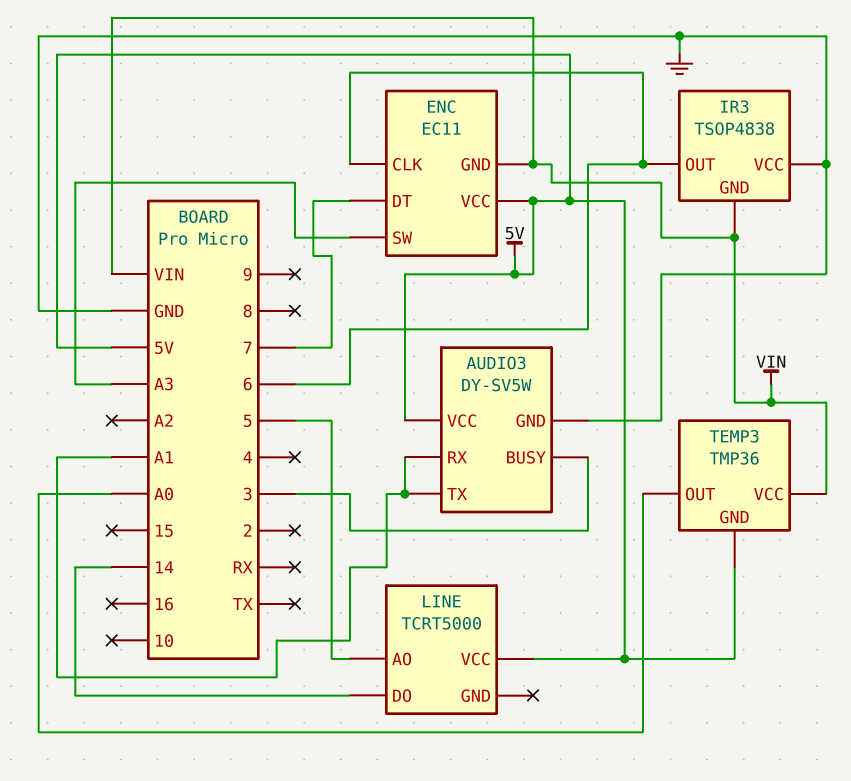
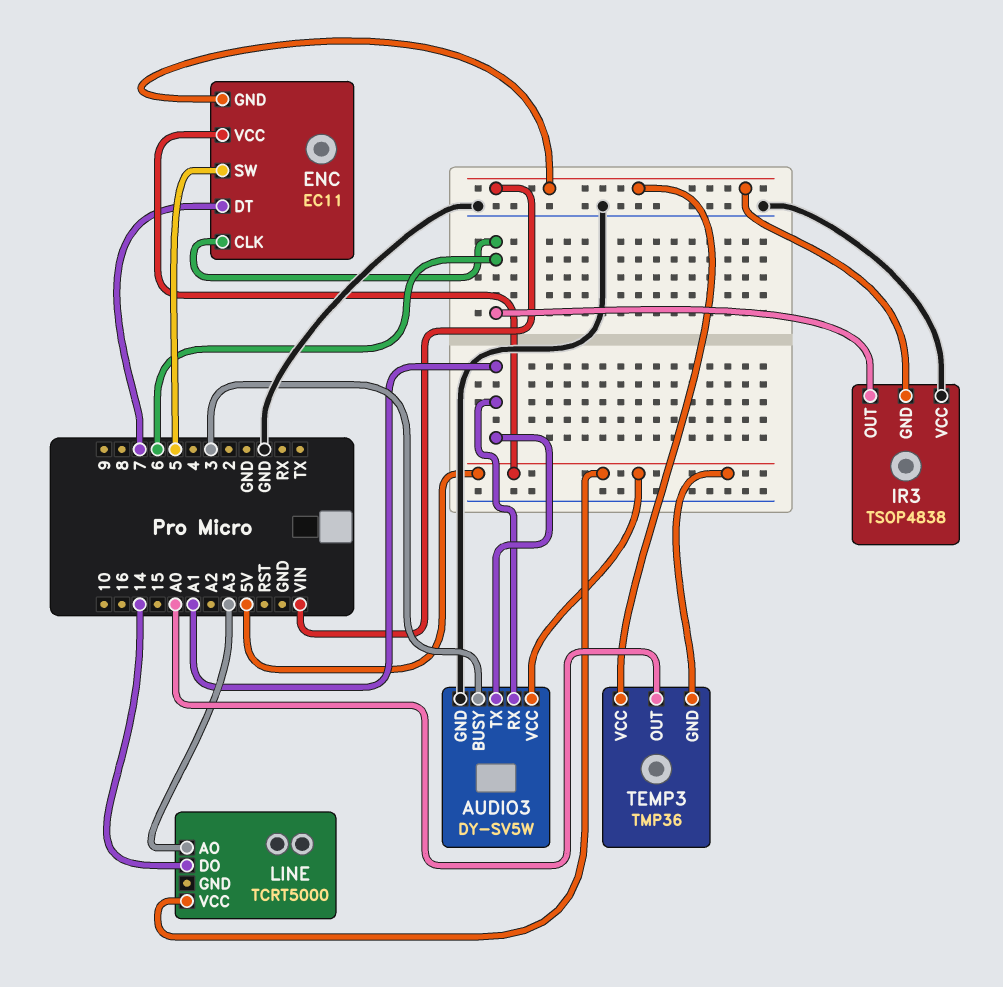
ENC pin SW: A3 -> 5
LINE pin AO: 5 -> A3

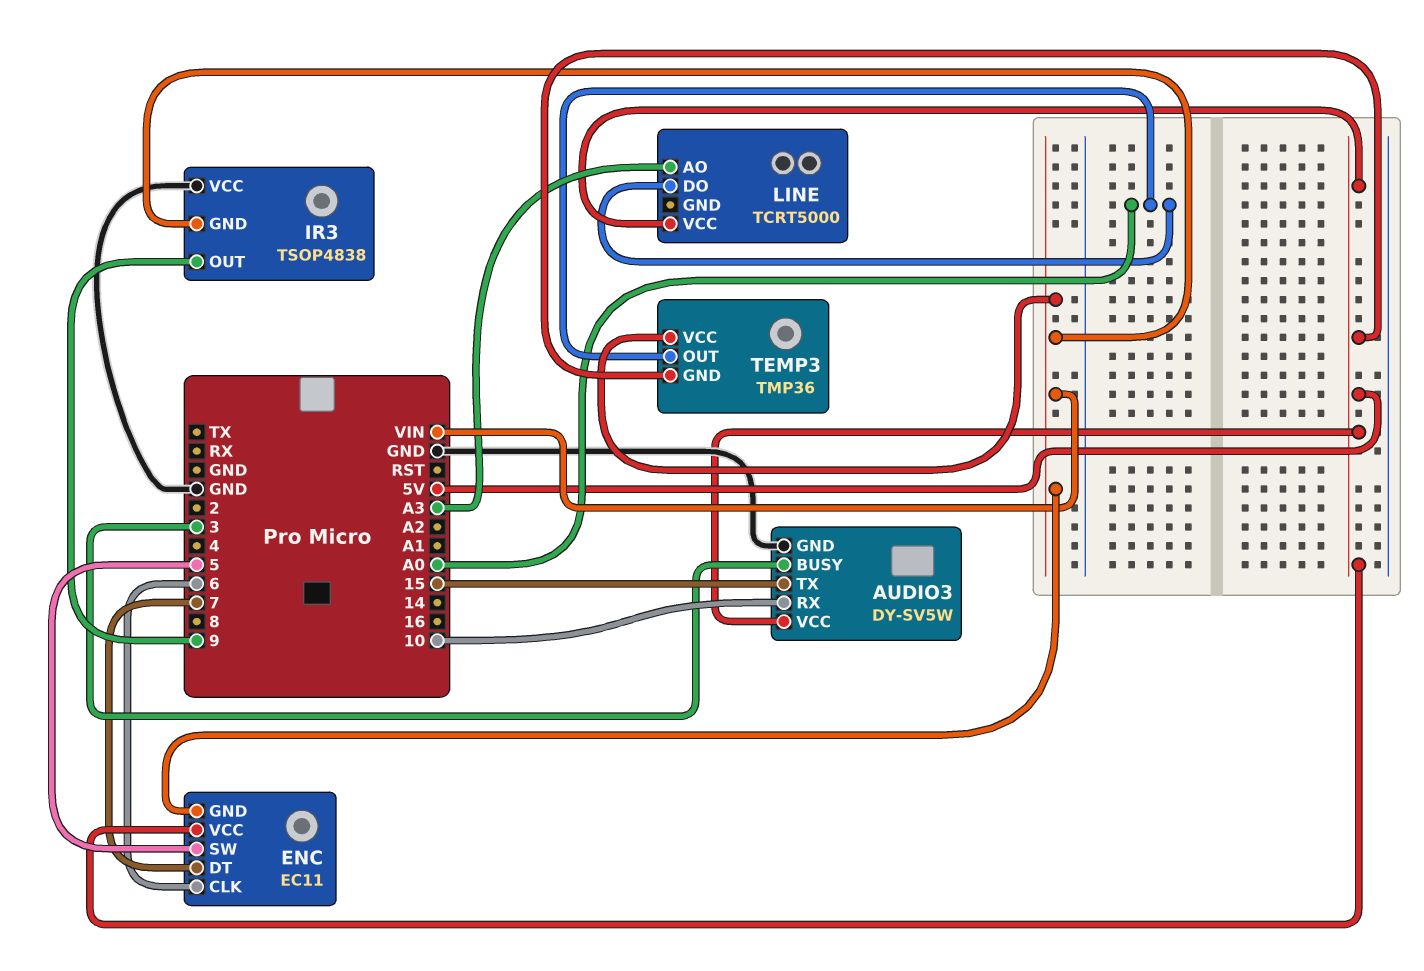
AUDIO3 pin RX: A1 -> 10
AUDIO3 pin TX: A1 -> 15
IR3 pin OUT: 6 -> 9
LINE pin DO: 14 -> A0

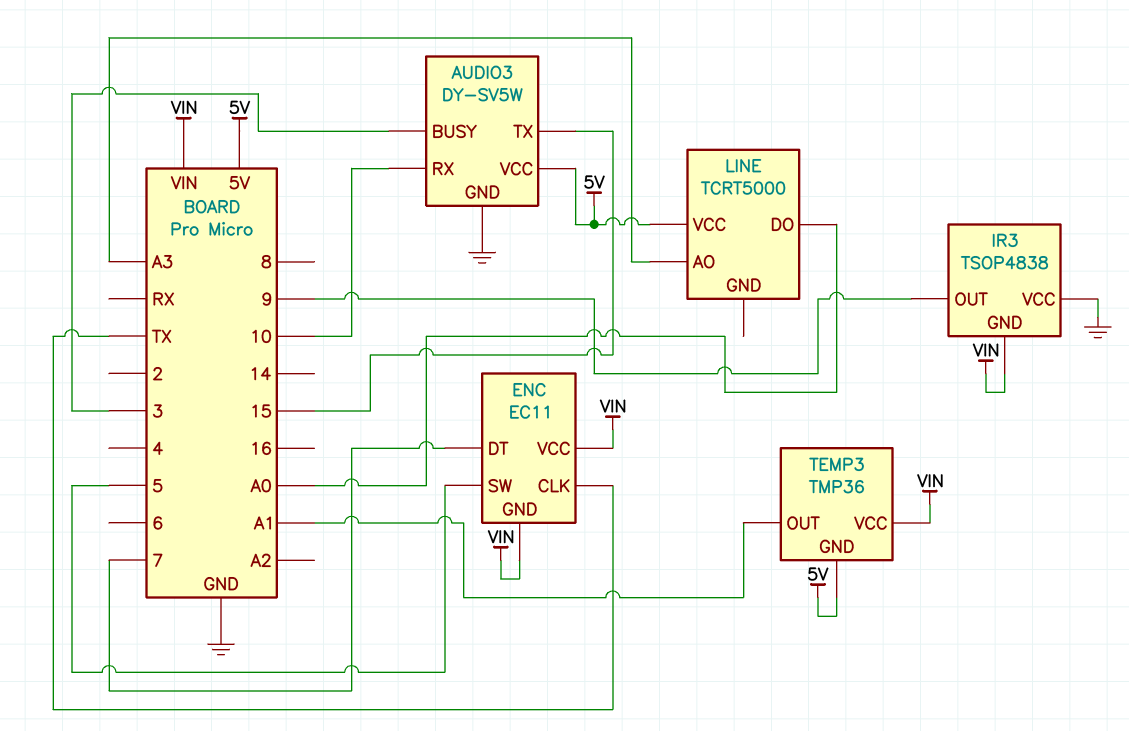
ENC pin CLK: 6 -> TX
ENC pin VCC: 5V -> VIN
TEMP3 pin OUT: A0 -> A1

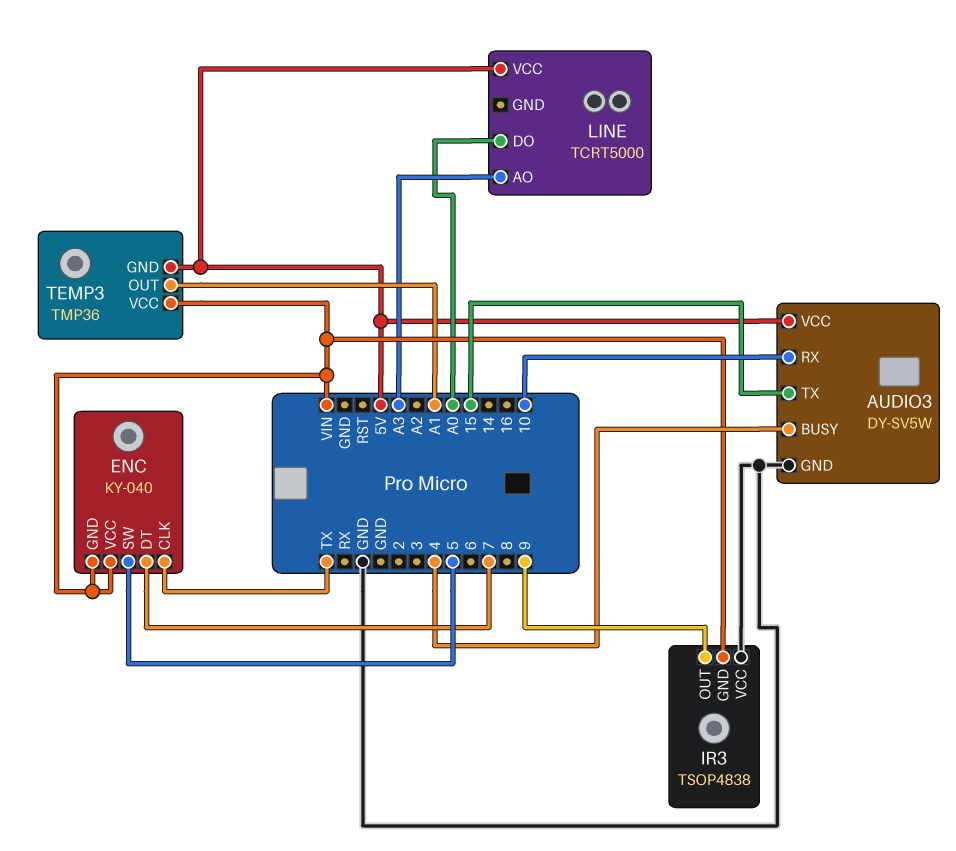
AUDIO3 pin BUSY: 3 -> 4
ENC: EC11 -> KY-040

